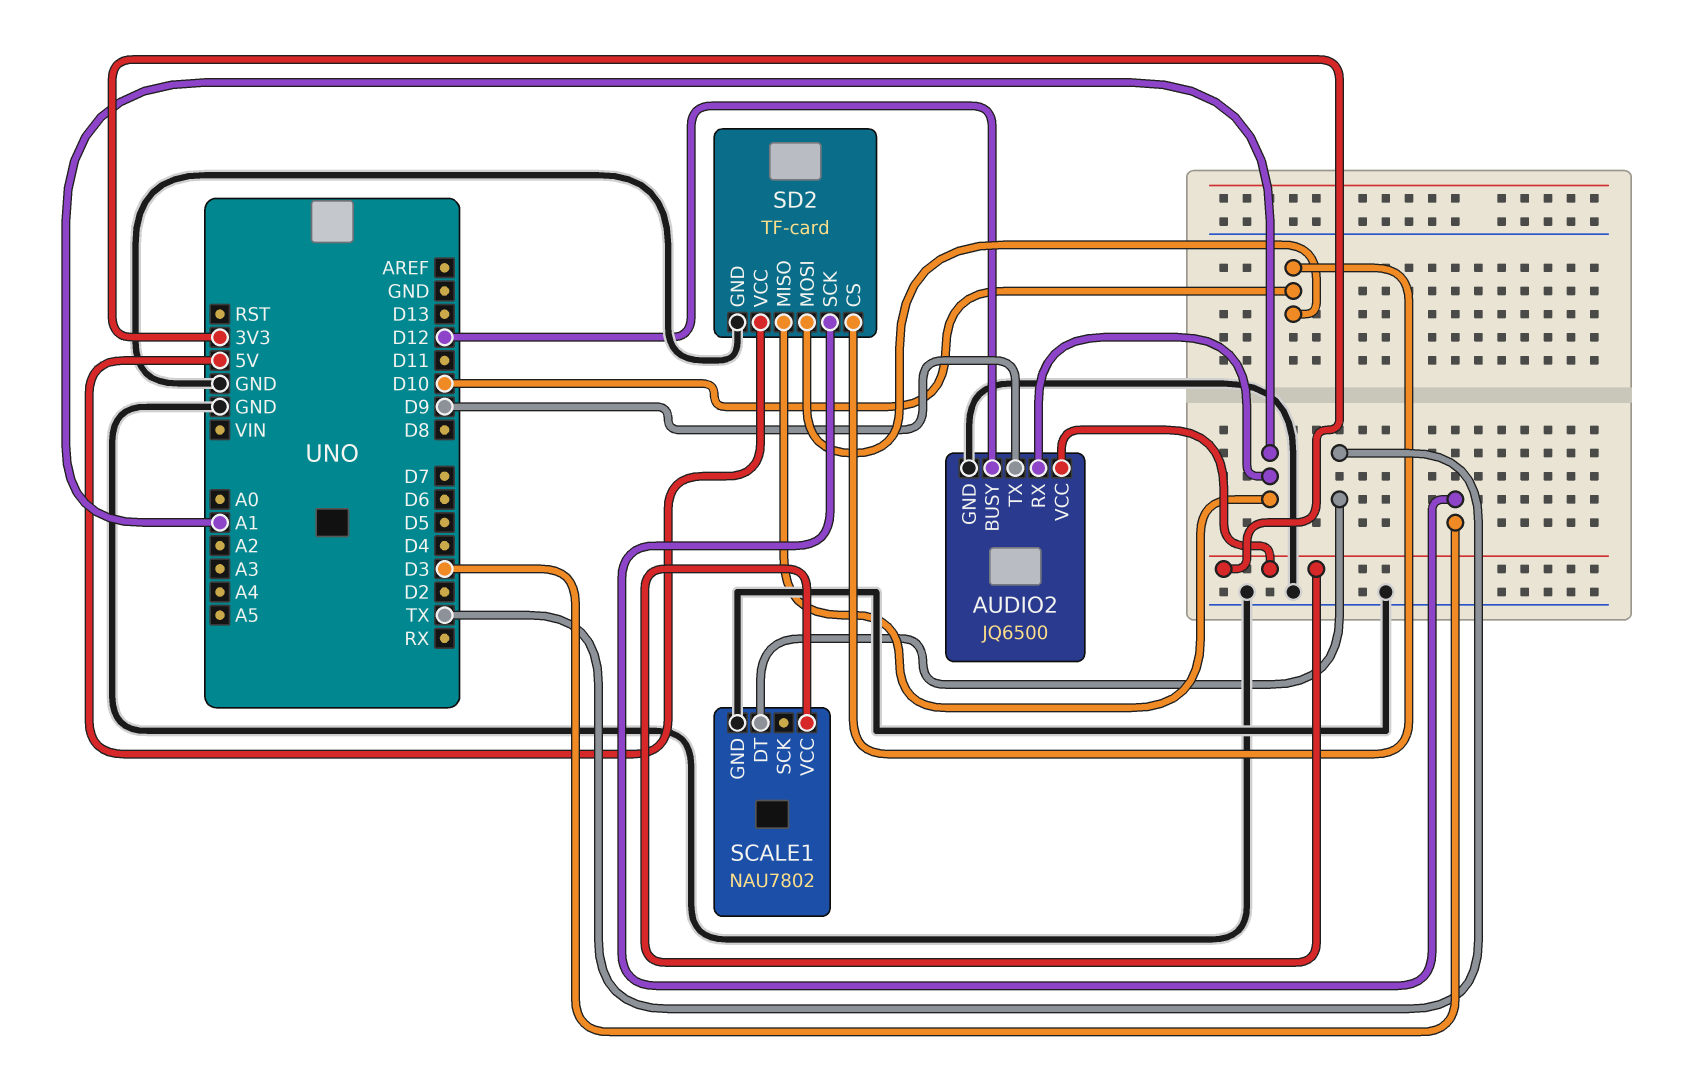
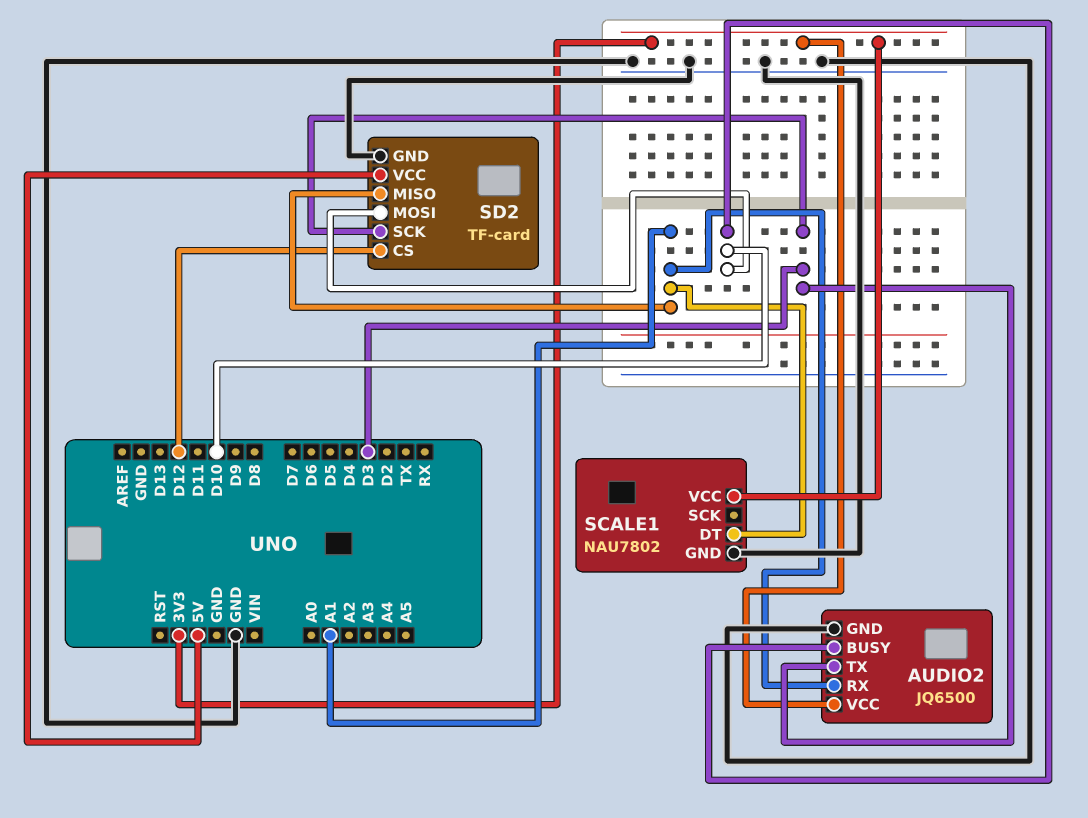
AUDIO2 pin BUSY: D12 -> D10
AUDIO2 pin TX: D9 -> D3
SCALE1 pin DT: TX -> A1
SD2 pin CS: D10 -> D12

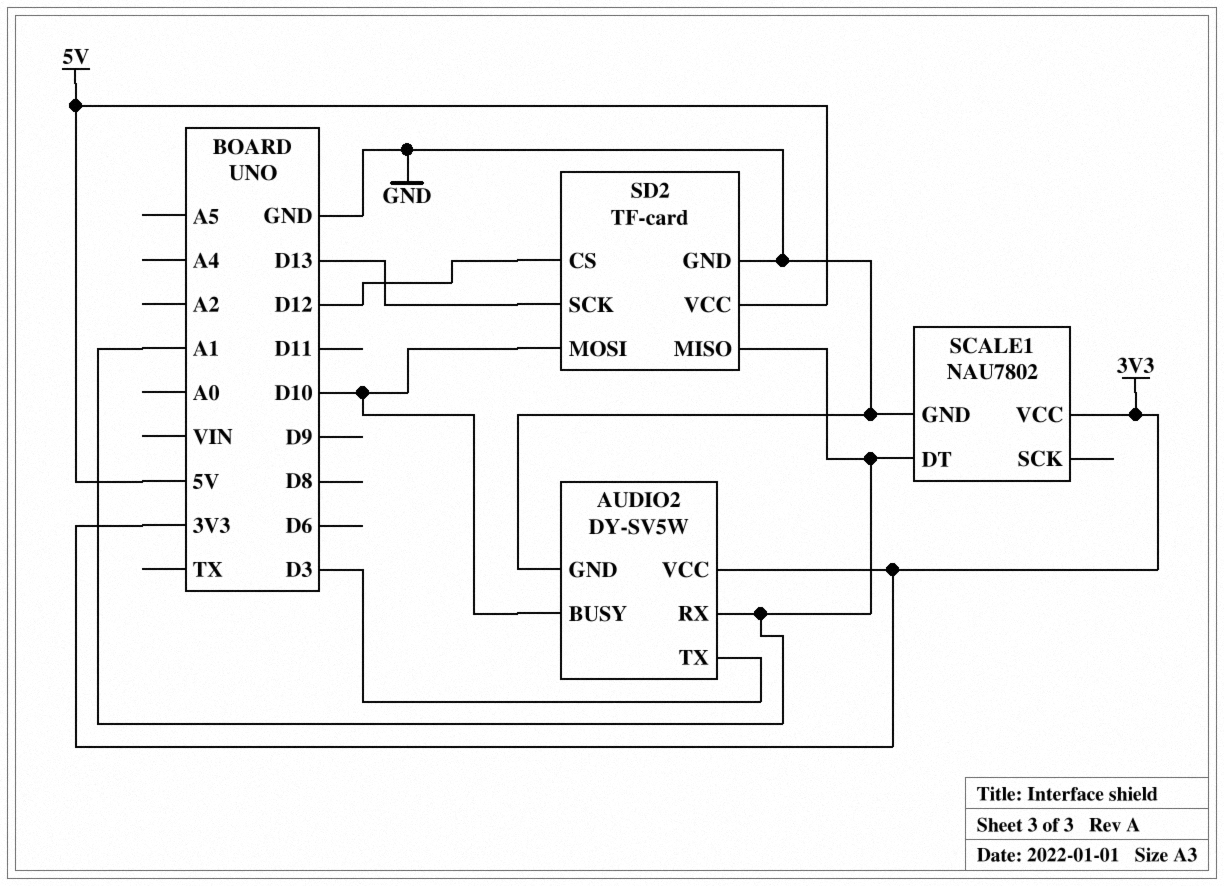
AUDIO2: JQ6500 -> DY-SV5W
SD2 pin SCK: D3 -> D13

